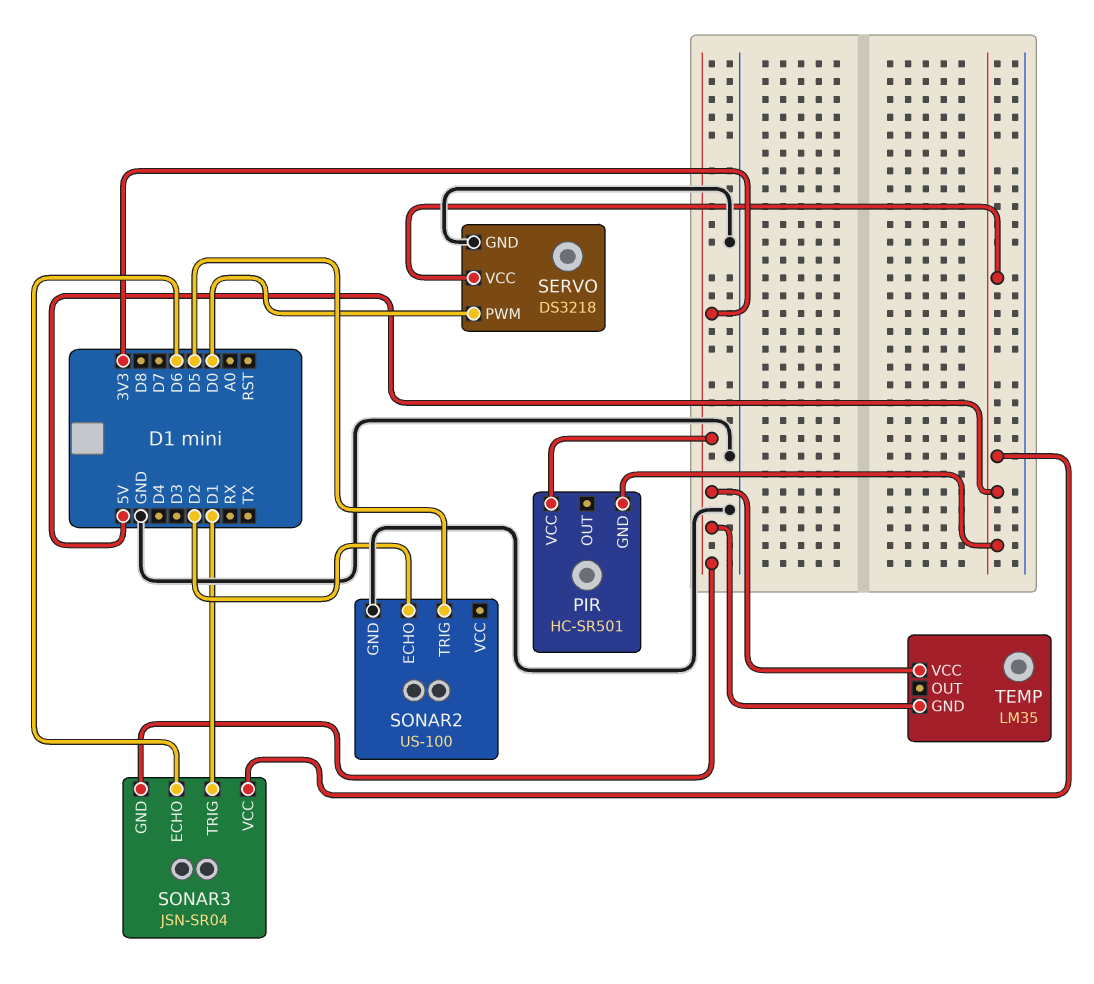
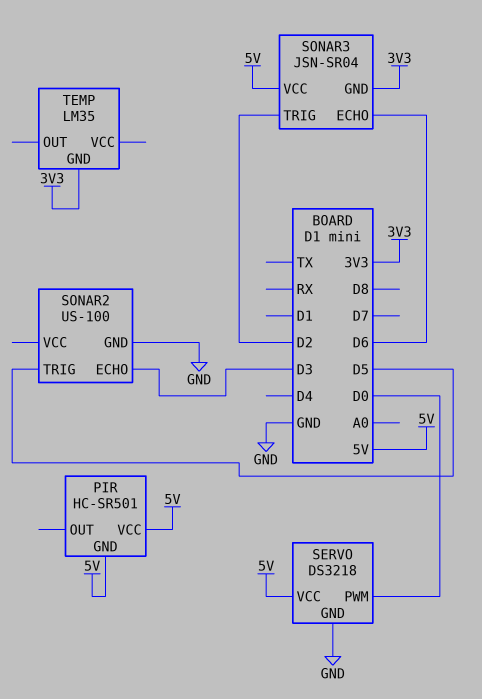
PIR pin VCC: 3V3 -> 5V
SONAR2 pin ECHO: D2 -> D3
SONAR3 pin TRIG: D1 -> D2
TEMP pin VCC: 3V3 -> none

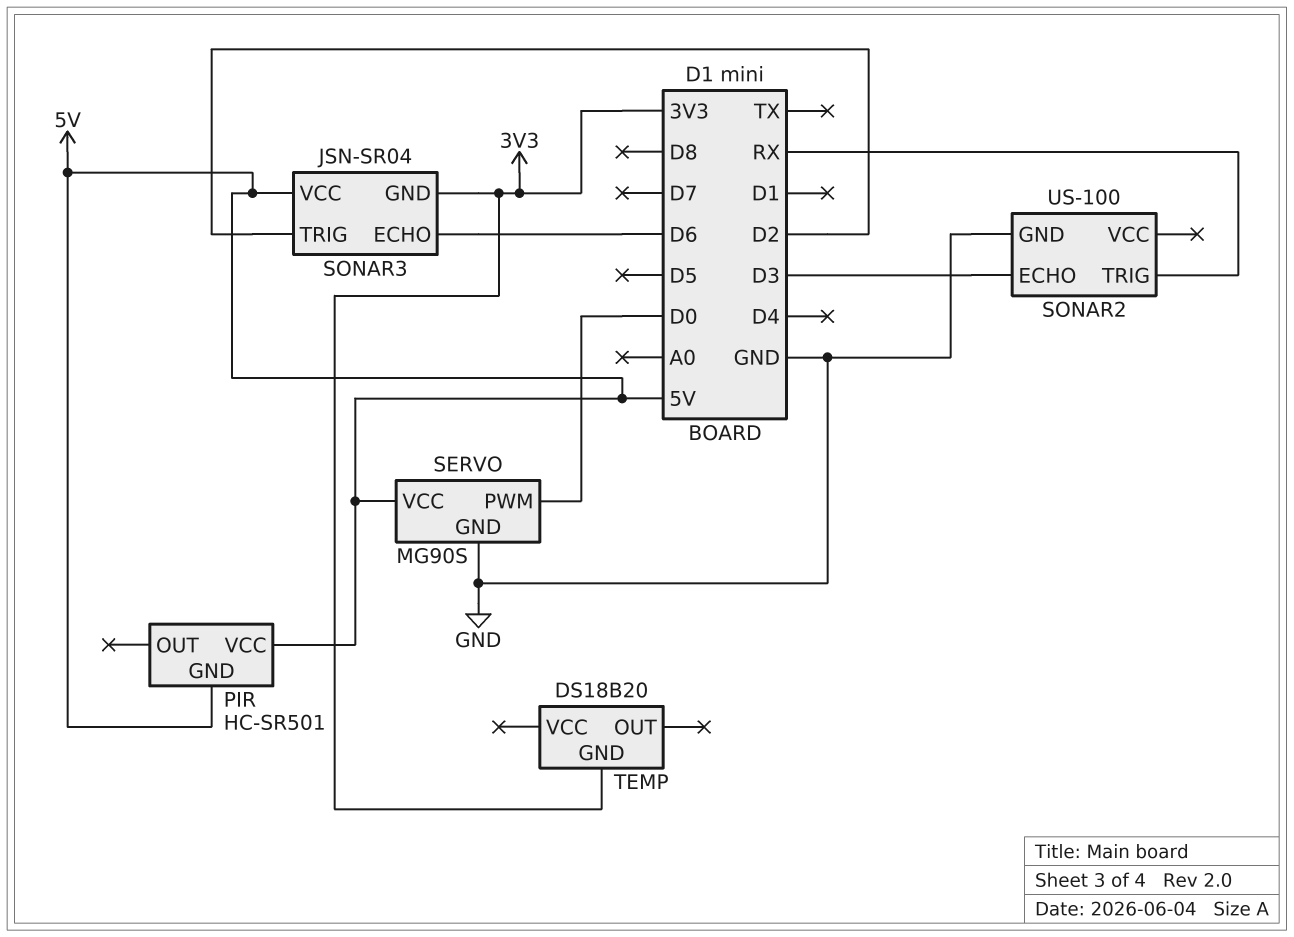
SERVO: DS3218 -> MG90S
SONAR2 pin TRIG: D5 -> RX
TEMP: LM35 -> DS18B20

